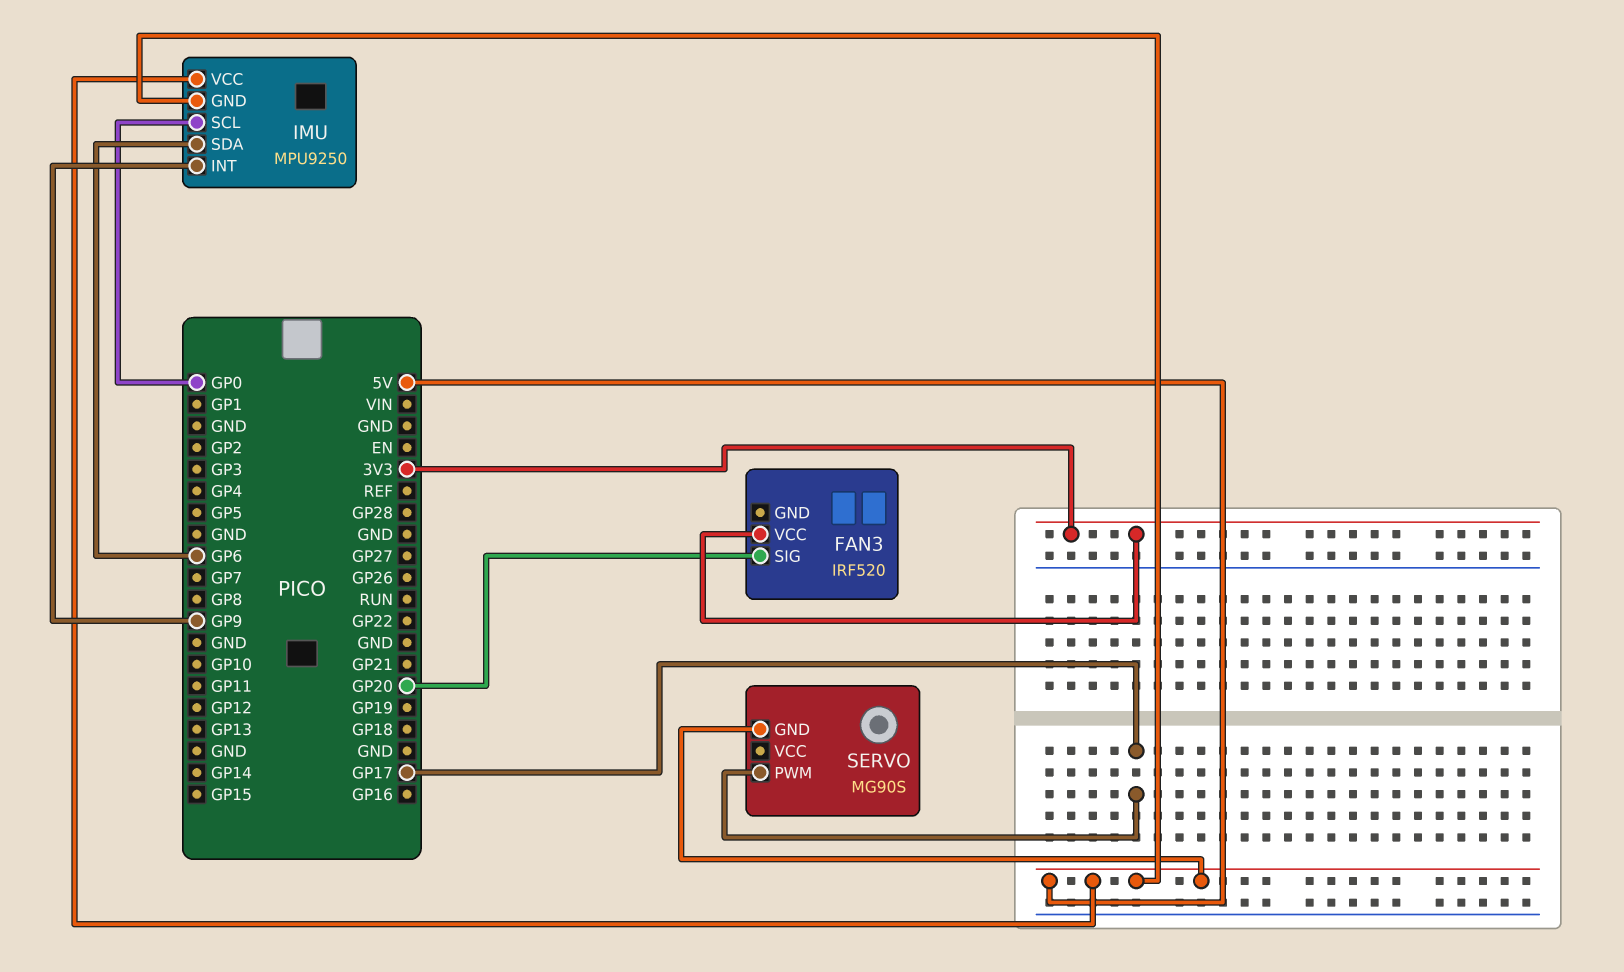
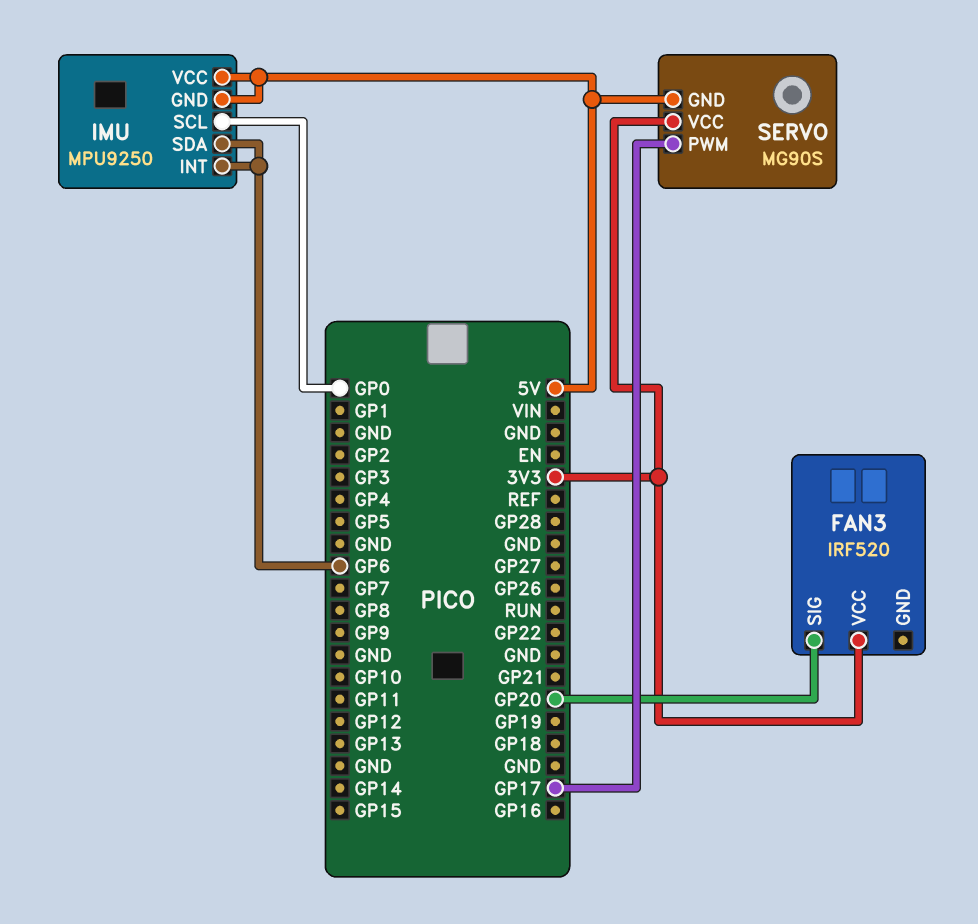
IMU pin INT: GP9 -> GP6
SERVO pin VCC: none -> 3V3

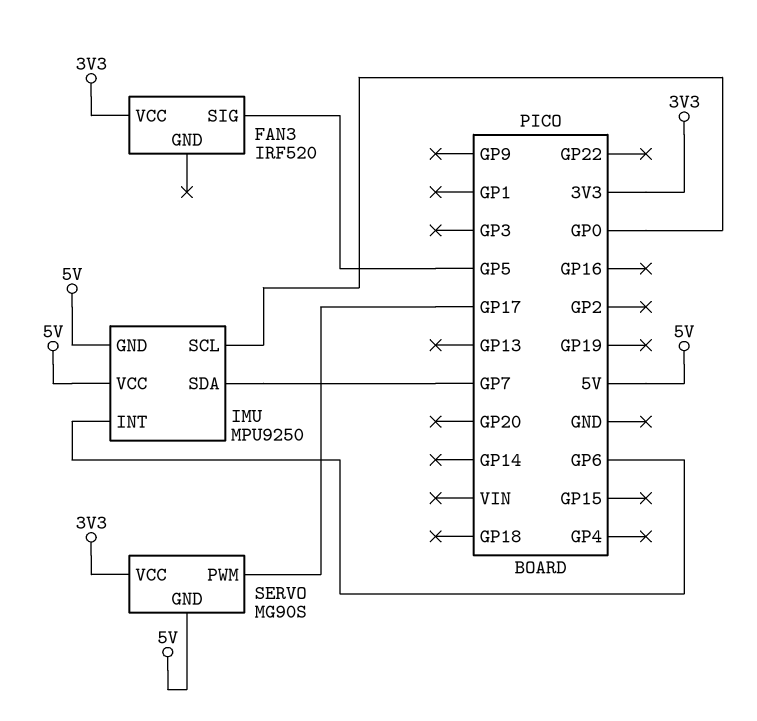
FAN3 pin SIG: GP20 -> GP5
IMU pin SDA: GP6 -> GP7

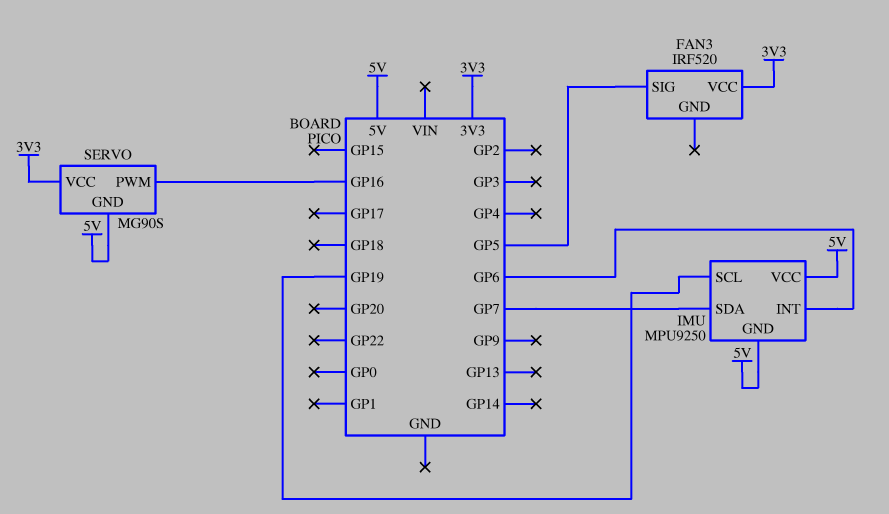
IMU pin SCL: GP0 -> GP19
SERVO pin PWM: GP17 -> GP16

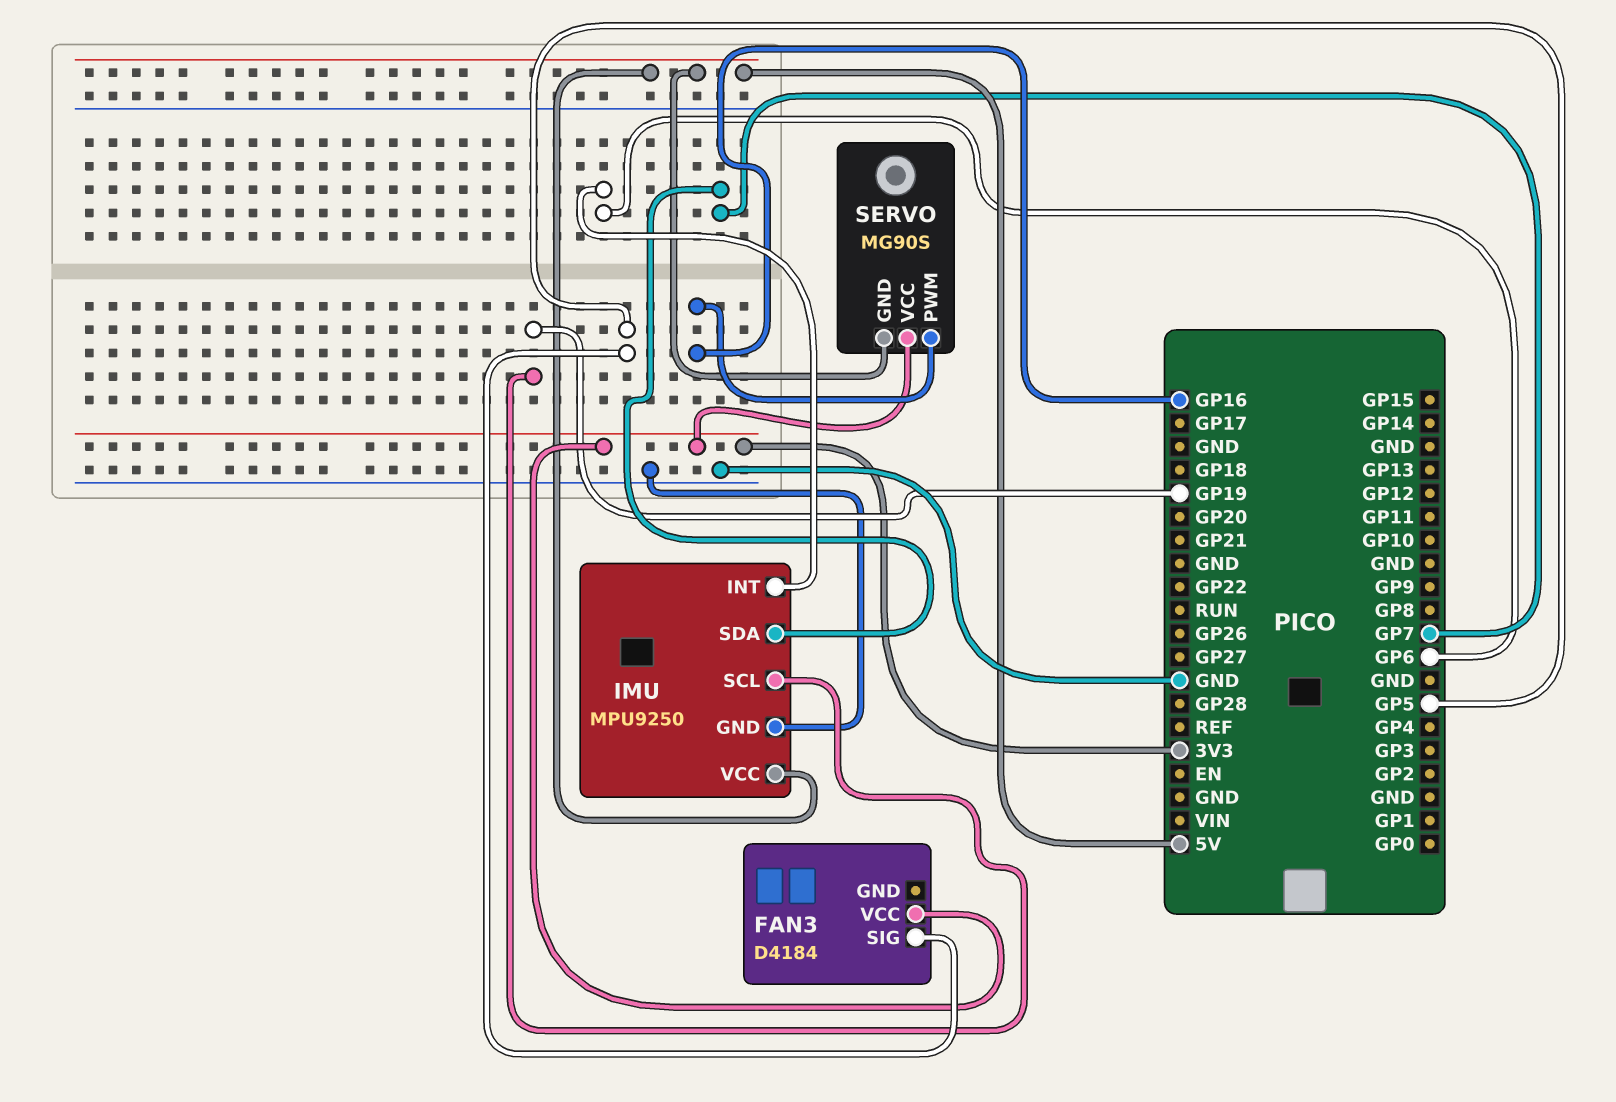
FAN3: IRF520 -> D4184
IMU pin GND: 5V -> GND

